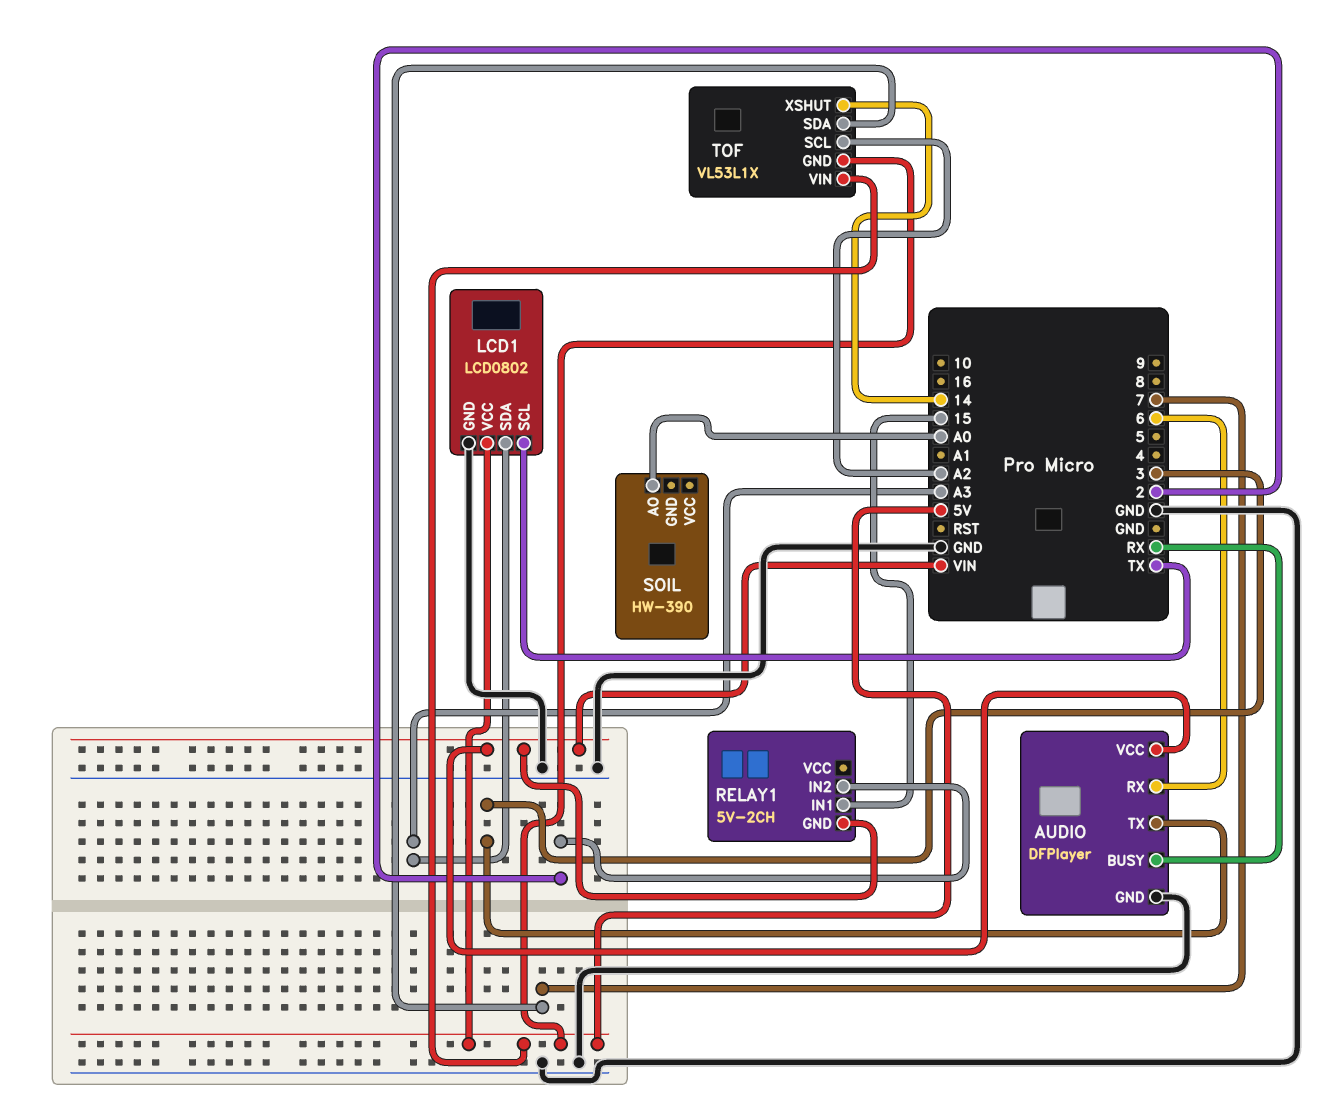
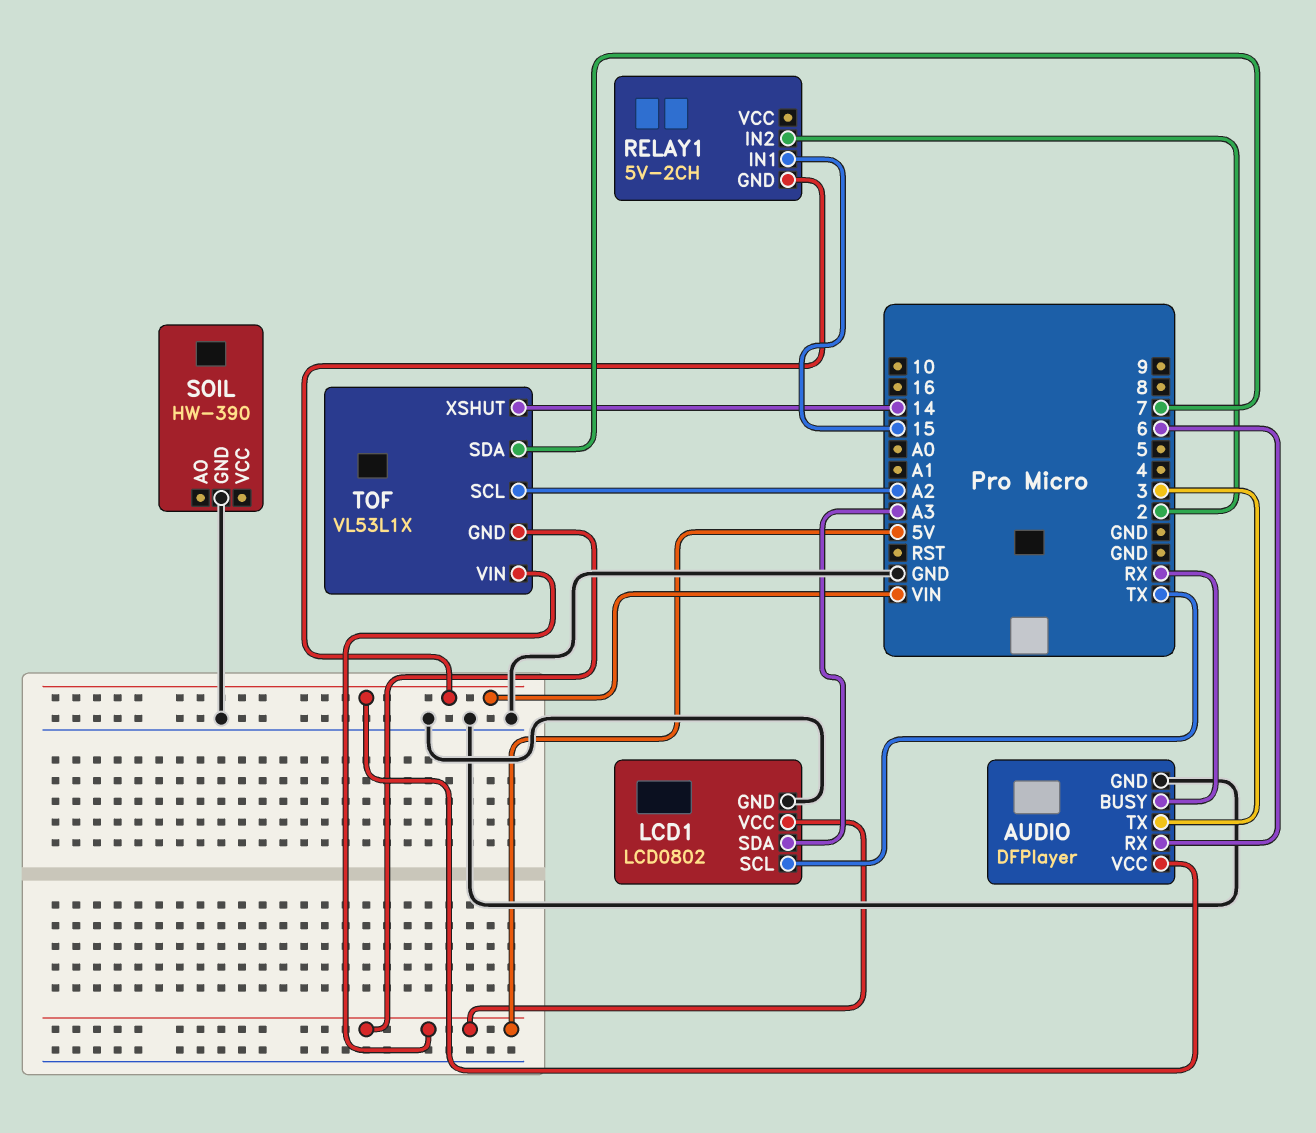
SOIL pin AO: A0 -> none
SOIL pin GND: none -> GND

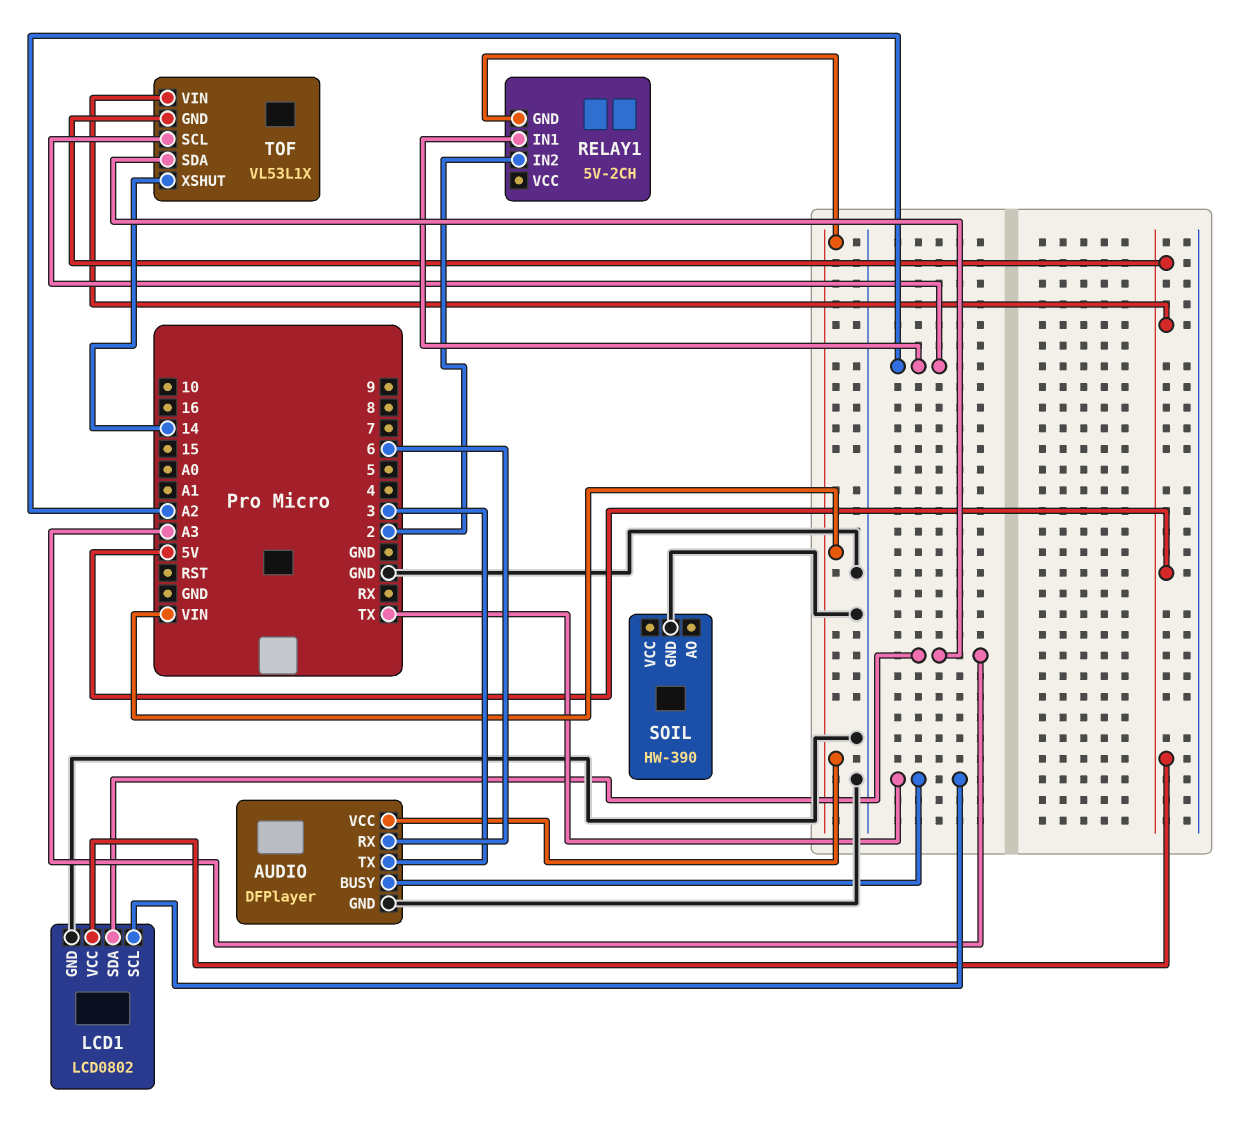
AUDIO pin BUSY: RX -> TX
RELAY1 pin IN1: 15 -> A2
TOF pin SDA: 7 -> A3

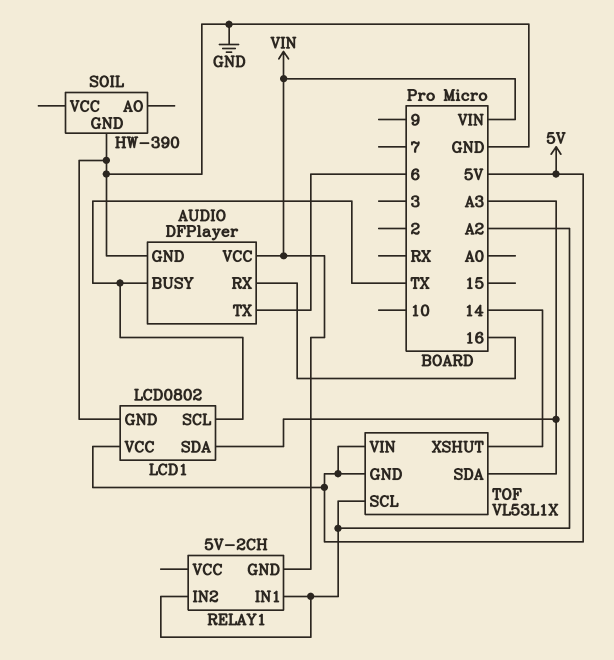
AUDIO pin RX: 6 -> 16
AUDIO pin TX: 3 -> 6
RELAY1 pin IN2: 2 -> A2

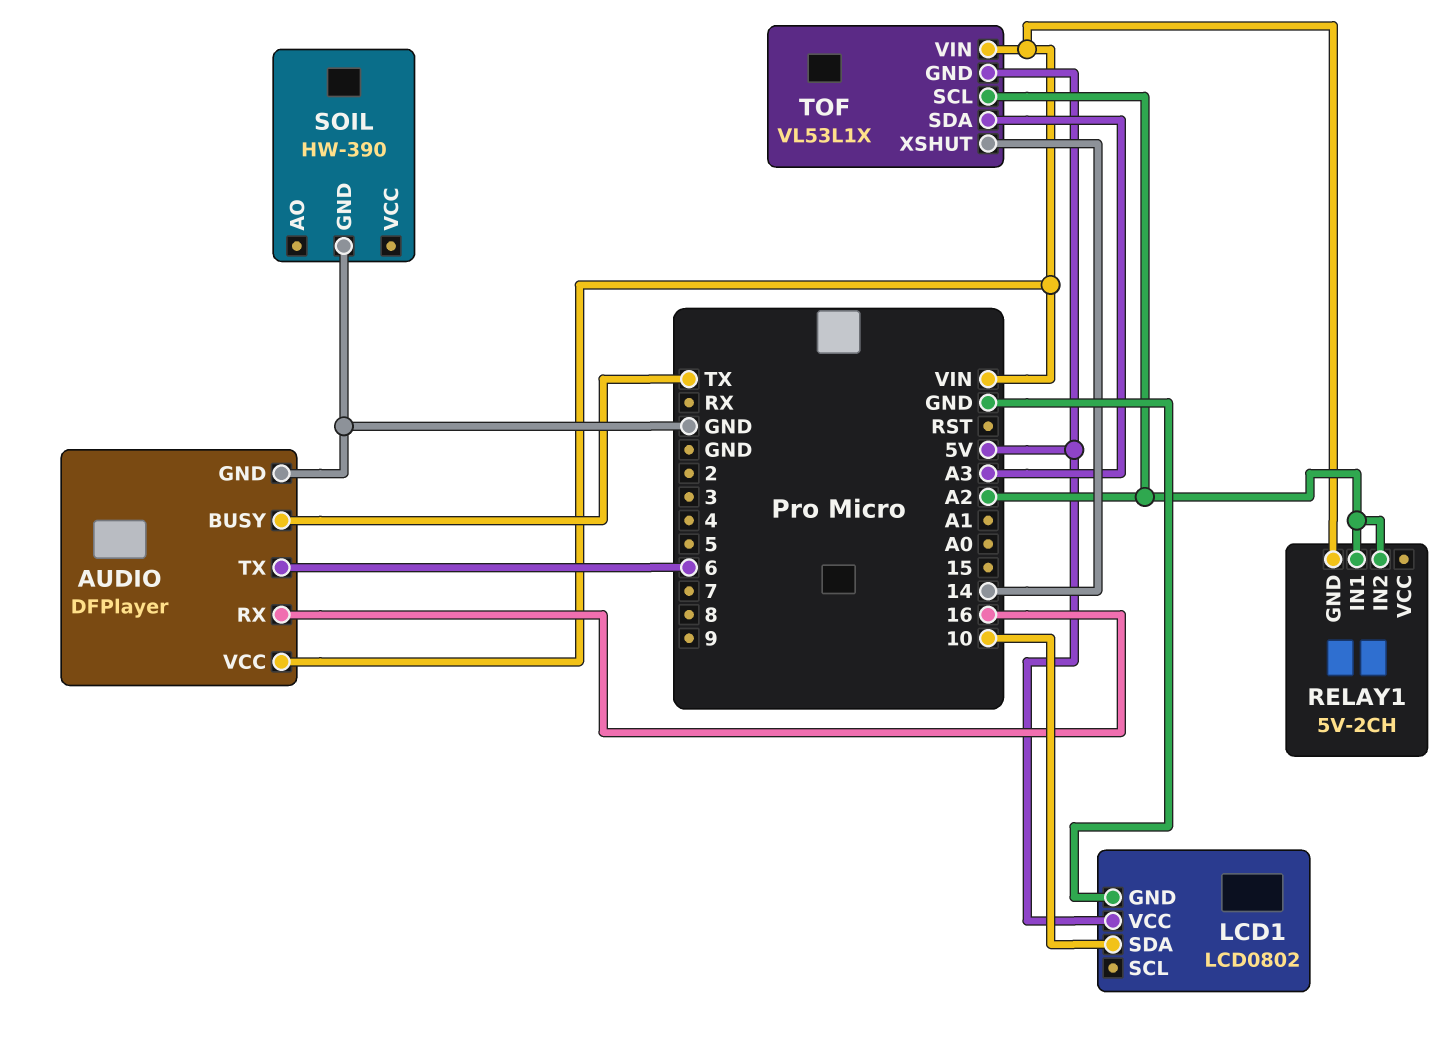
LCD1 pin SCL: TX -> none
LCD1 pin SDA: A3 -> 10
TOF pin VIN: 5V -> VIN

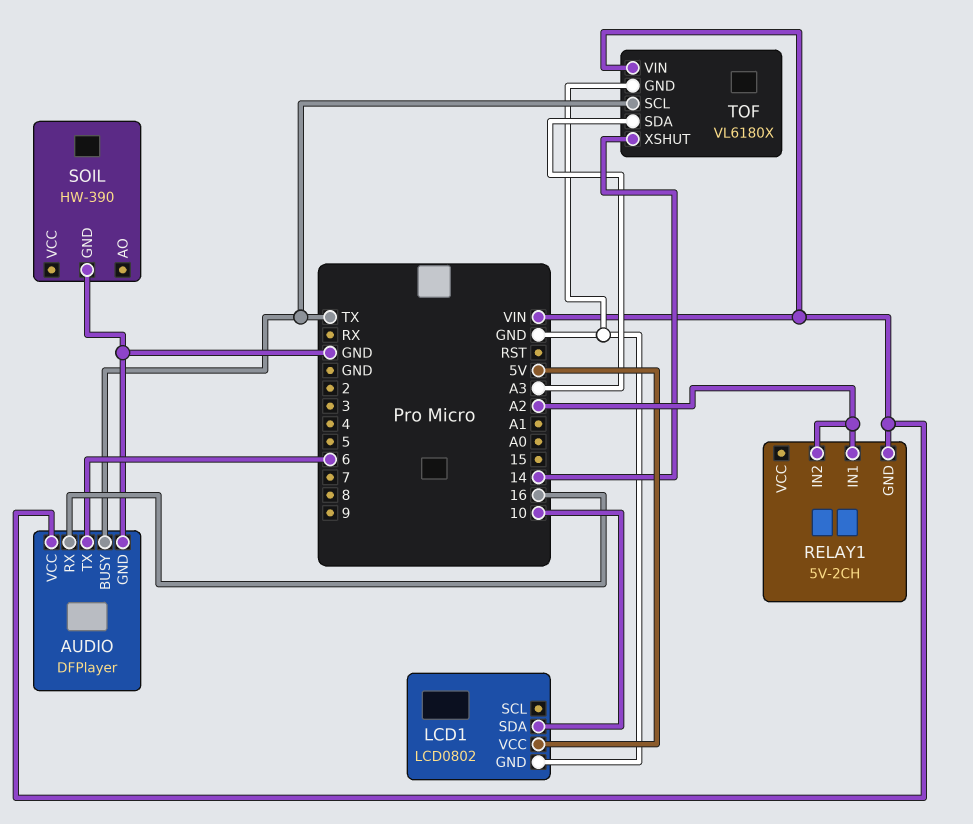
TOF: VL53L1X -> VL6180X
TOF pin GND: 5V -> GND
TOF pin SCL: A2 -> TX

